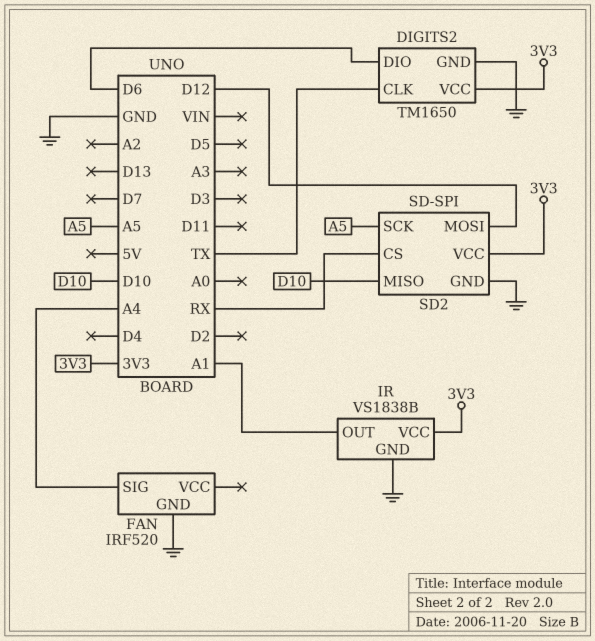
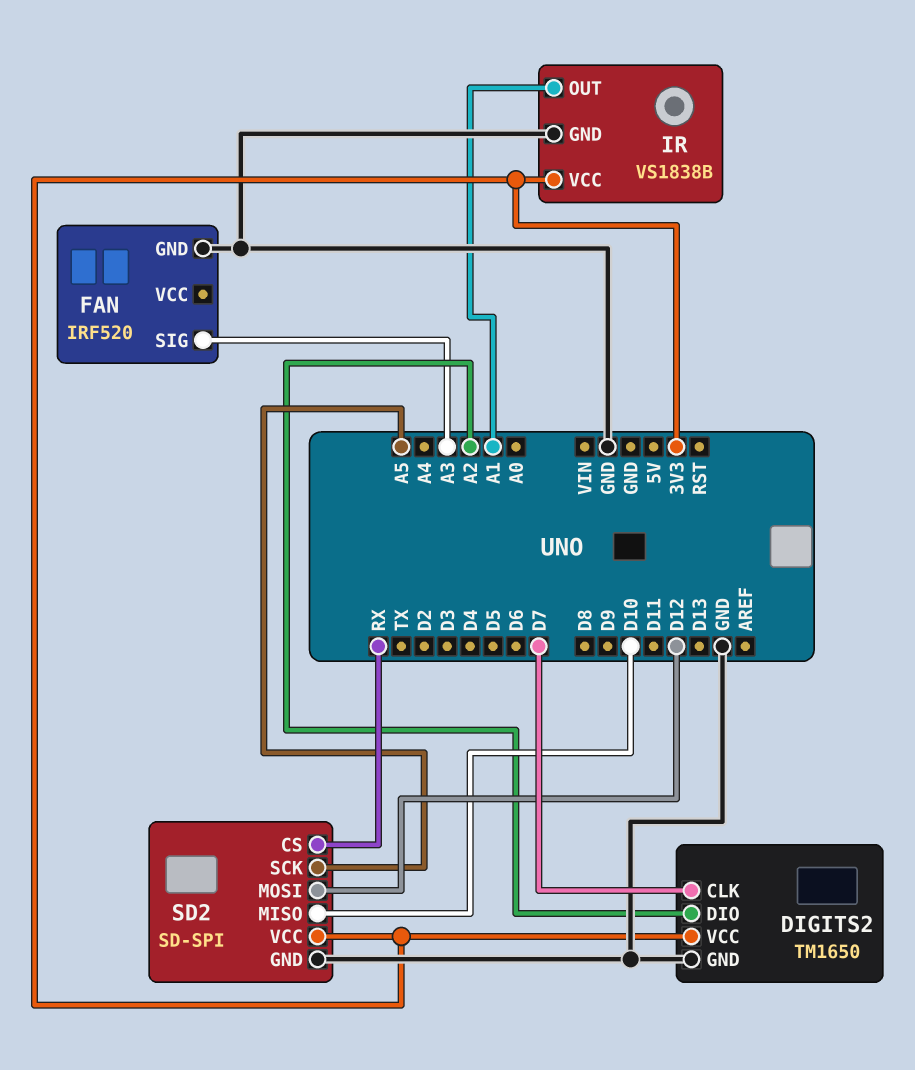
DIGITS2 pin CLK: TX -> D7
DIGITS2 pin DIO: D6 -> A2
FAN pin SIG: A4 -> A3

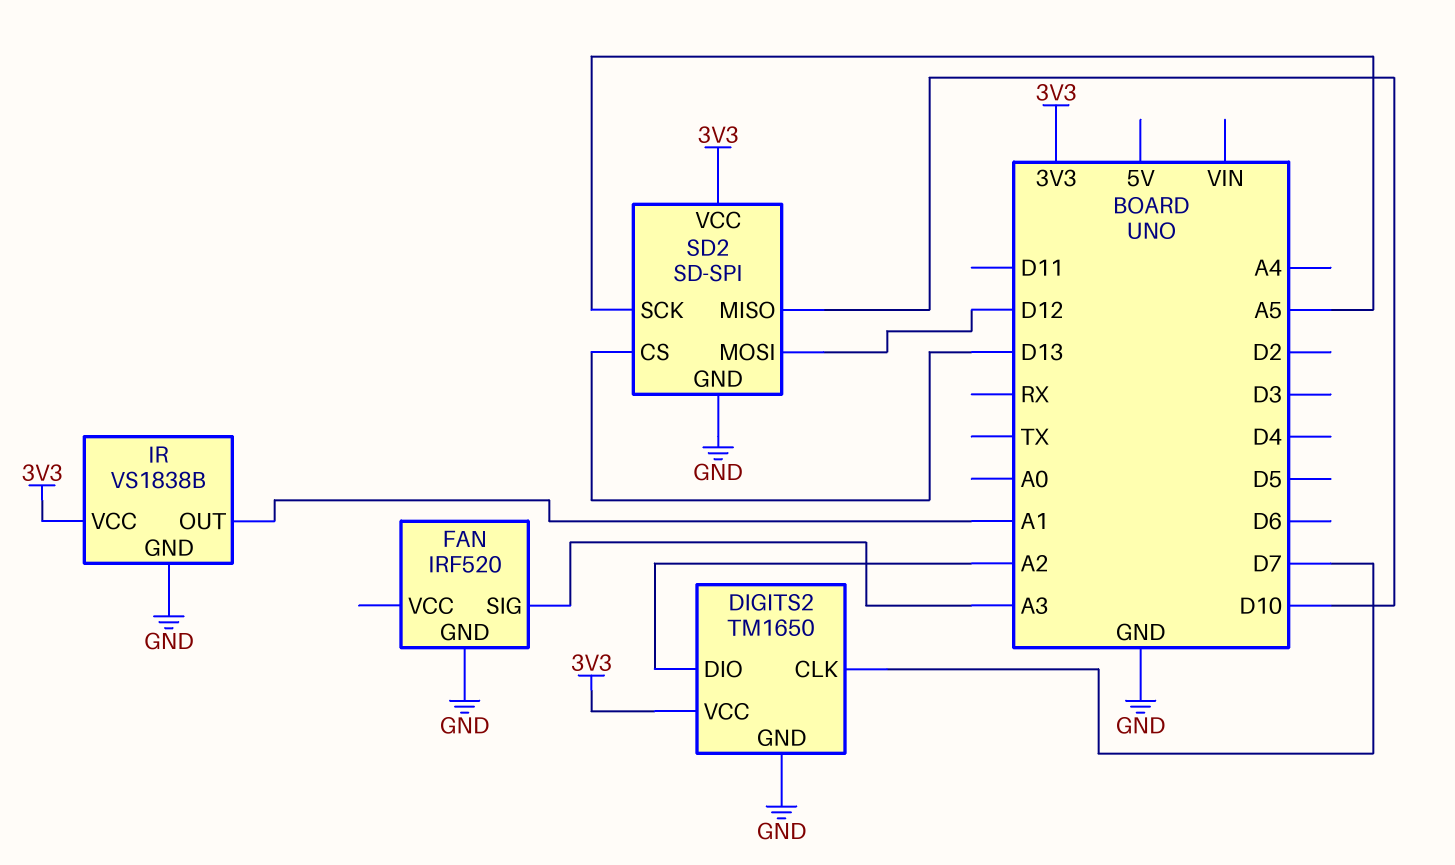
SD2 pin CS: RX -> D13

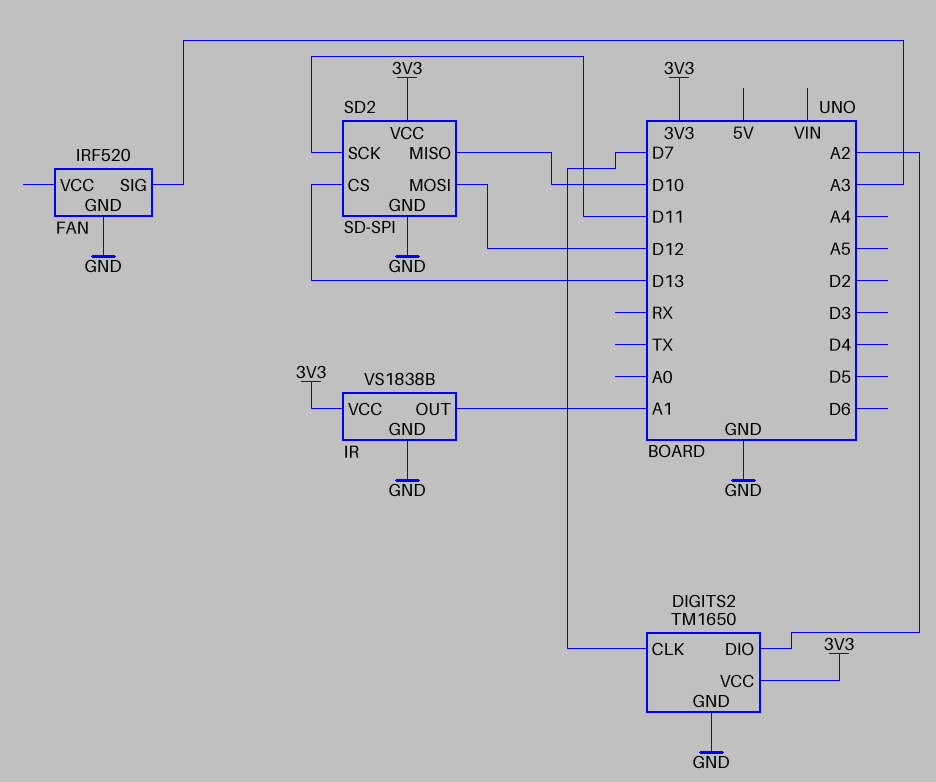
SD2 pin SCK: A5 -> D11

